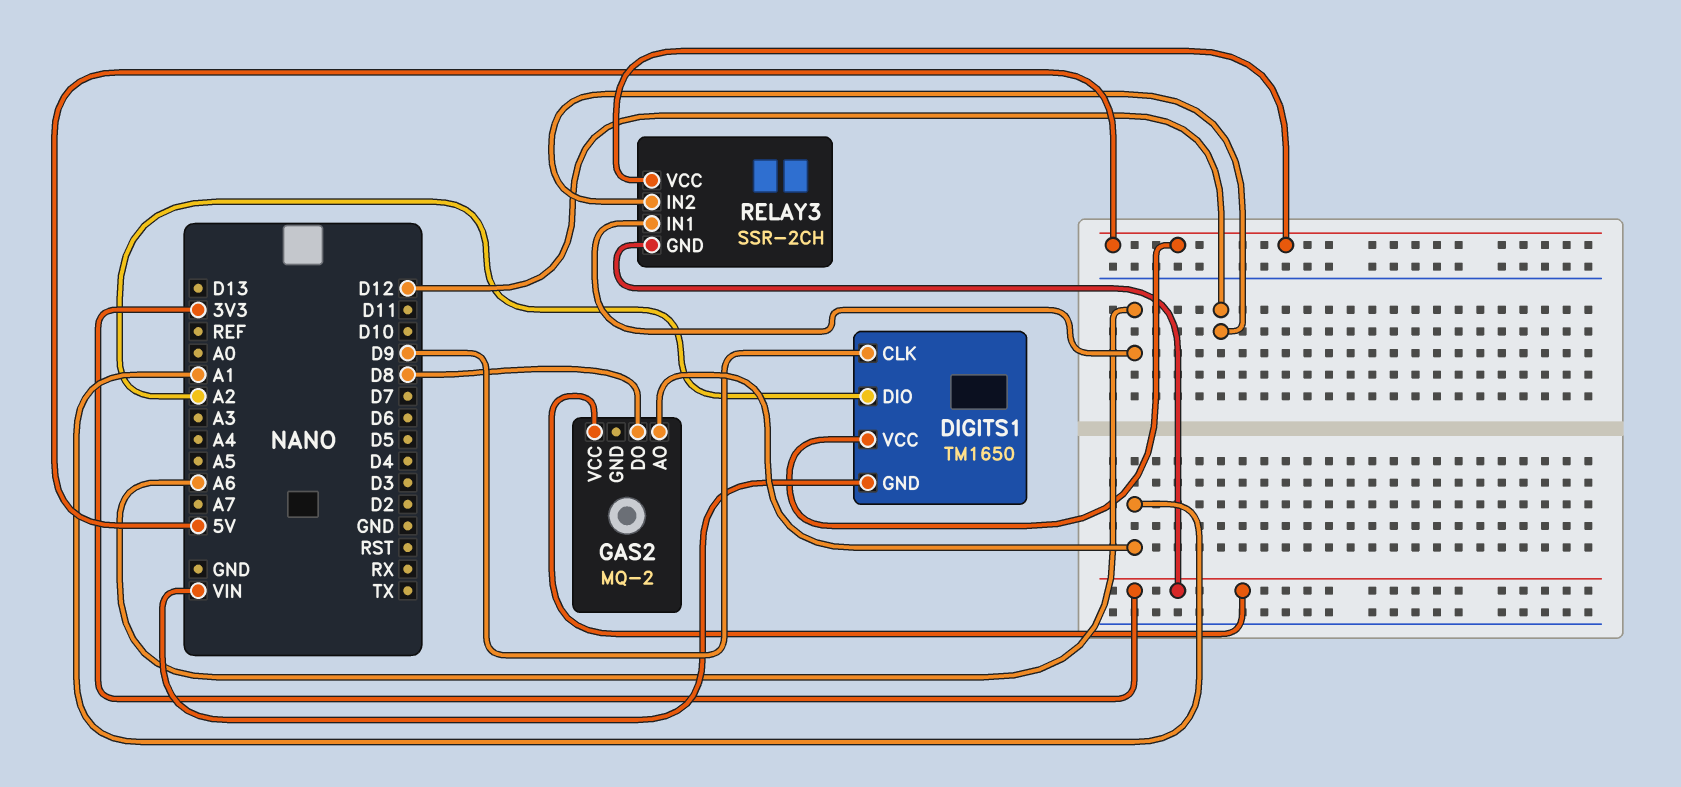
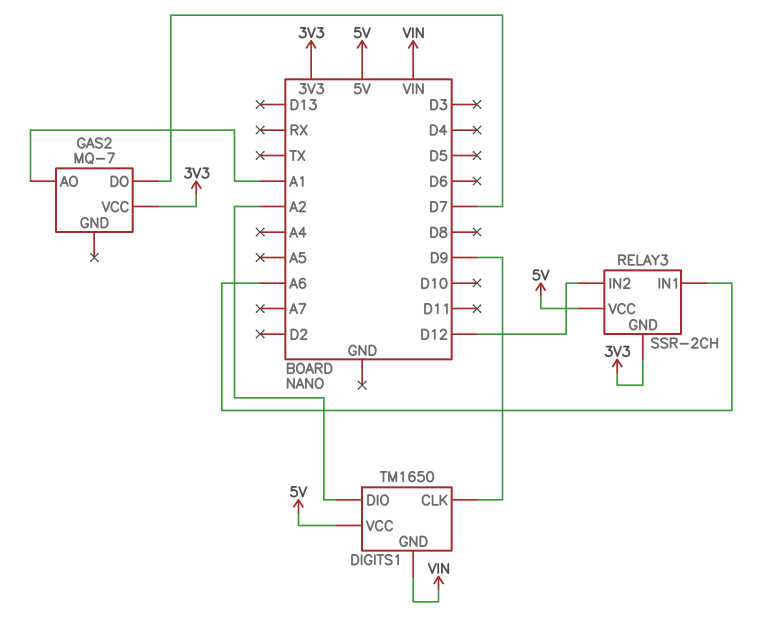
GAS2: MQ-2 -> MQ-7
GAS2 pin DO: D8 -> D7

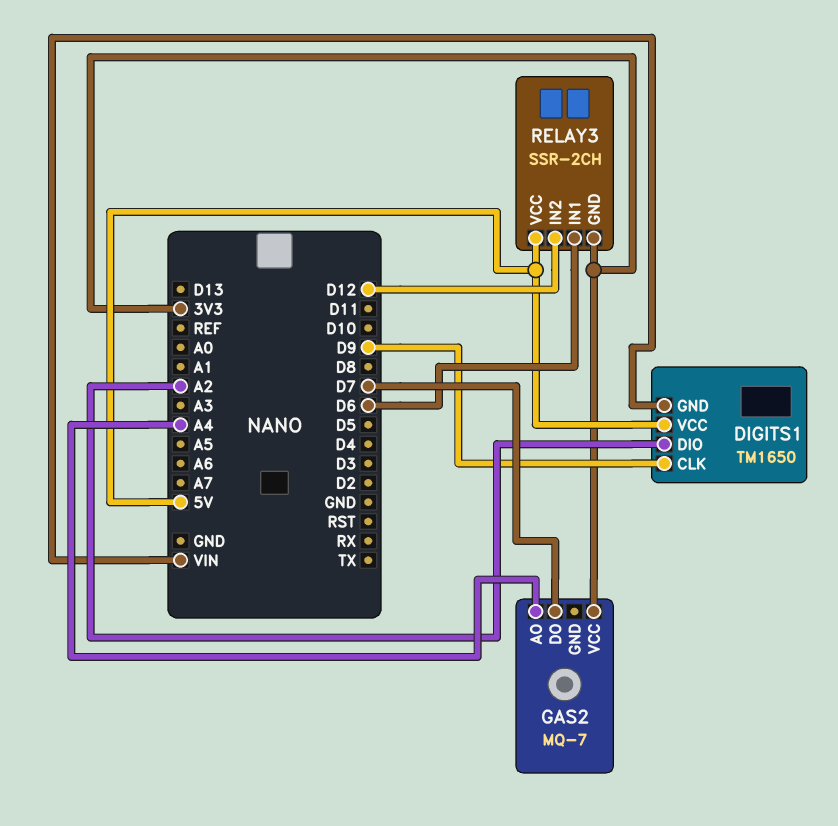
GAS2 pin AO: A1 -> A4
RELAY3 pin IN1: A6 -> D6

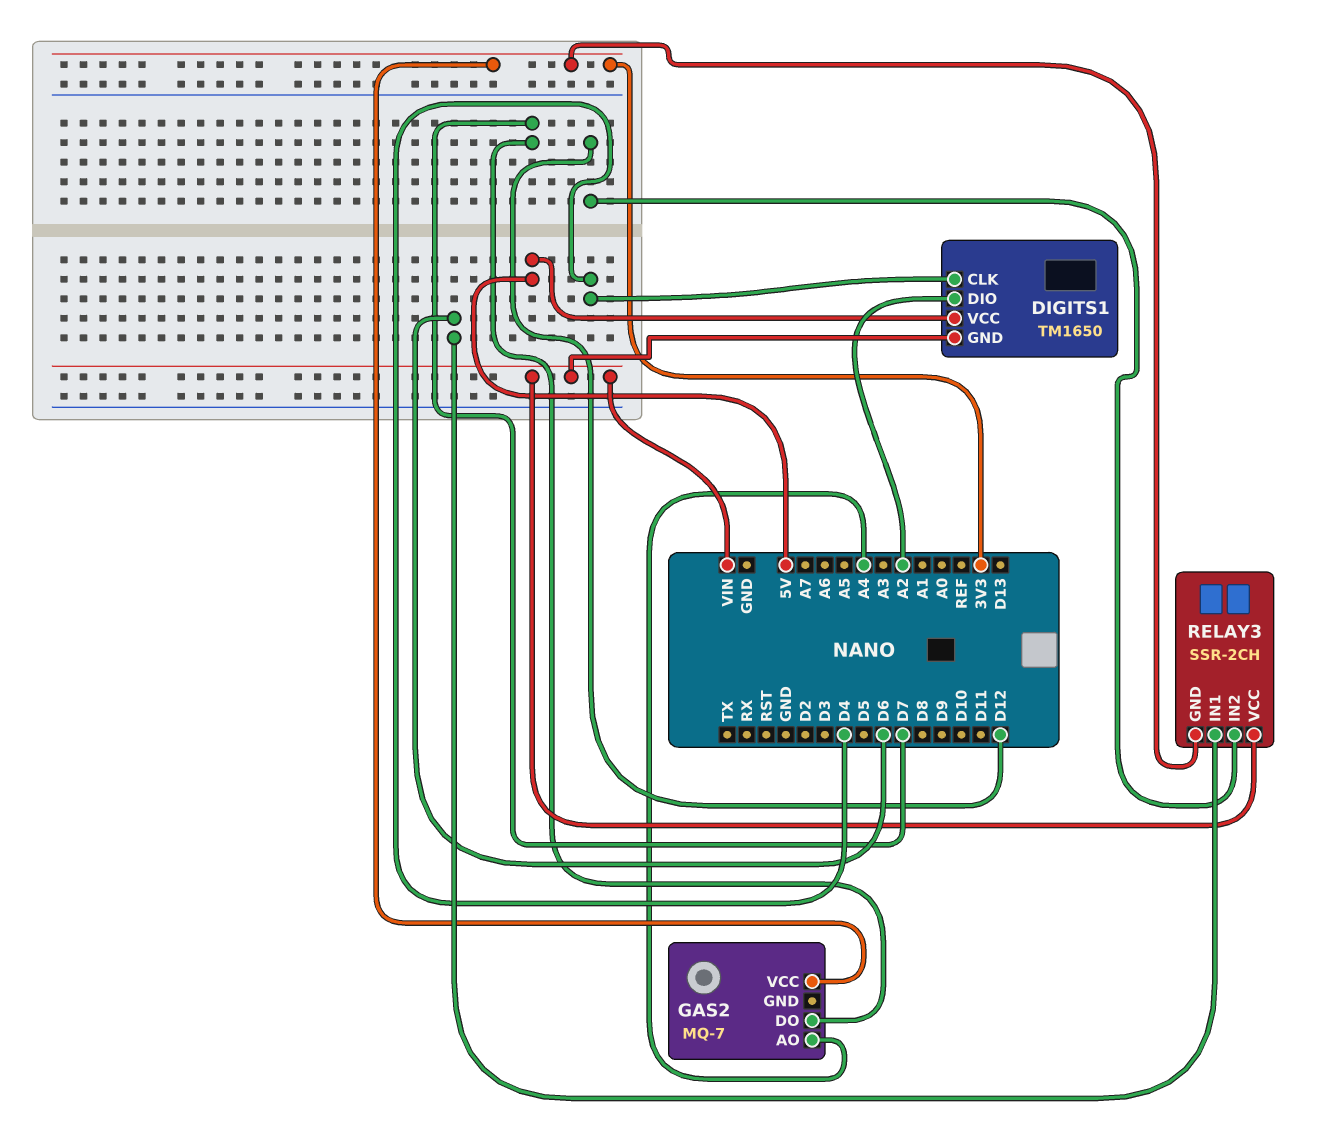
DIGITS1 pin CLK: D9 -> D4
RELAY3 pin VCC: 5V -> VIN

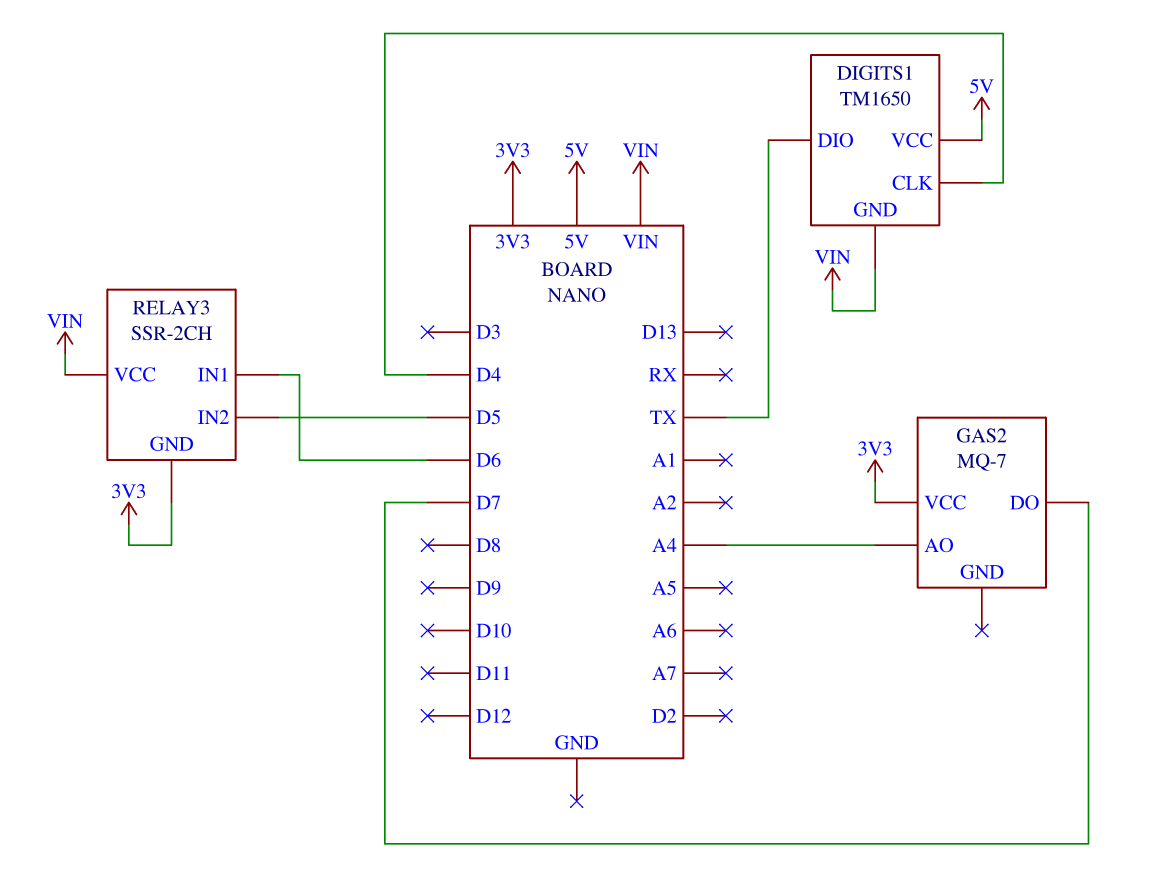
DIGITS1 pin DIO: A2 -> TX
RELAY3 pin IN2: D12 -> D5

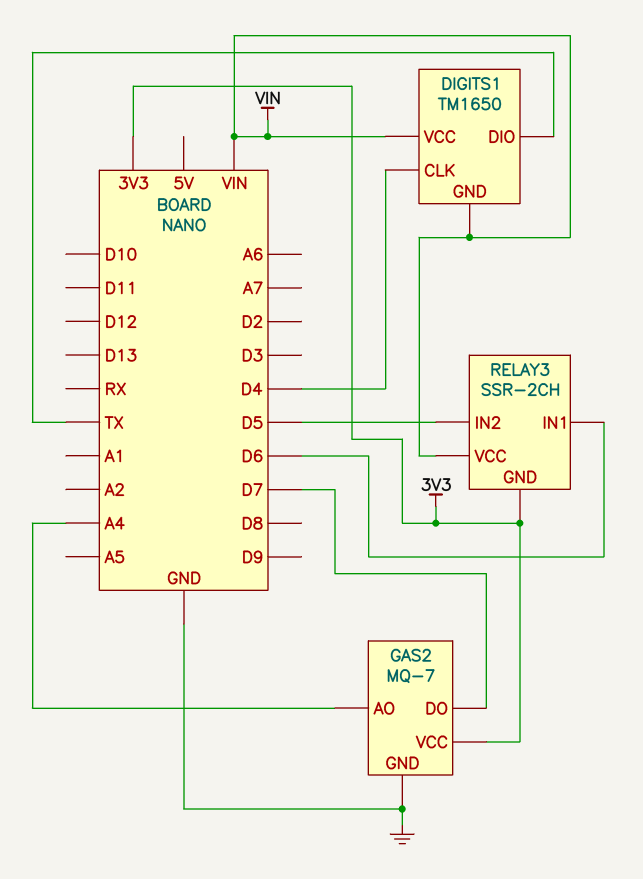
DIGITS1 pin VCC: 5V -> VIN
GAS2 pin GND: none -> GND

